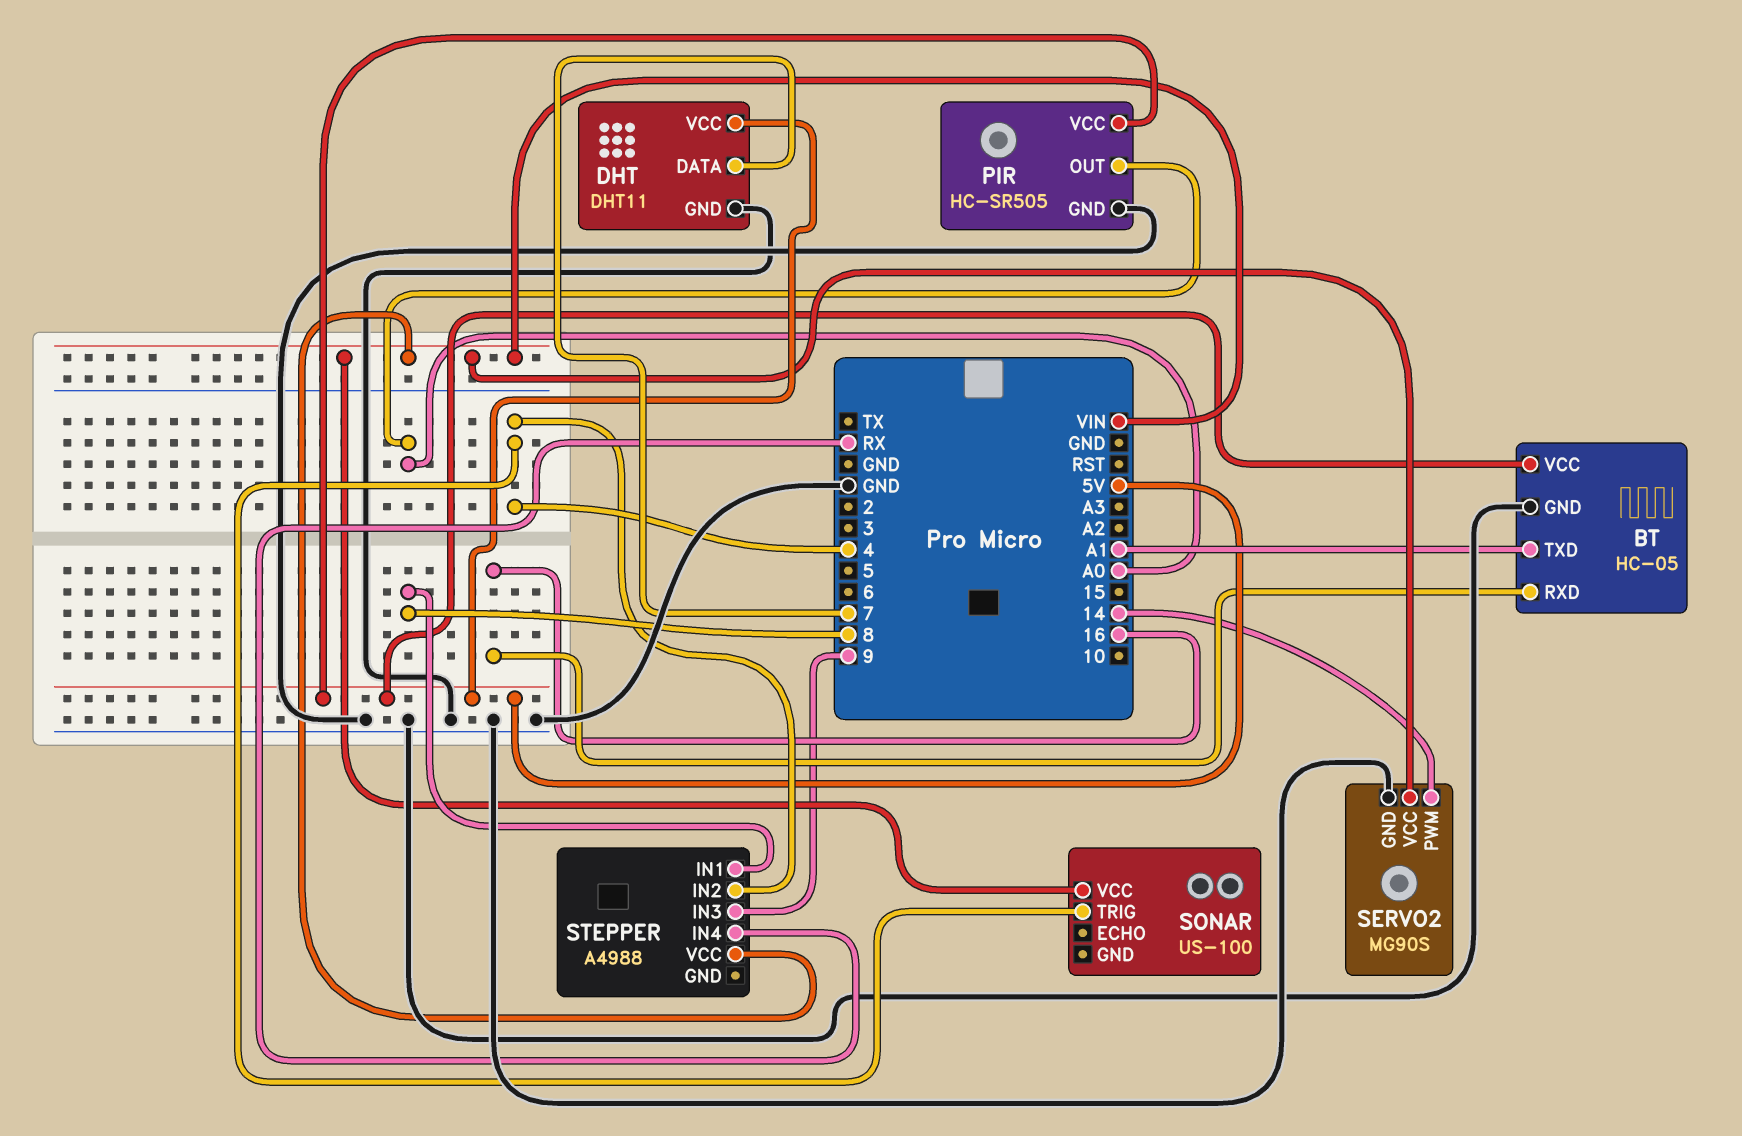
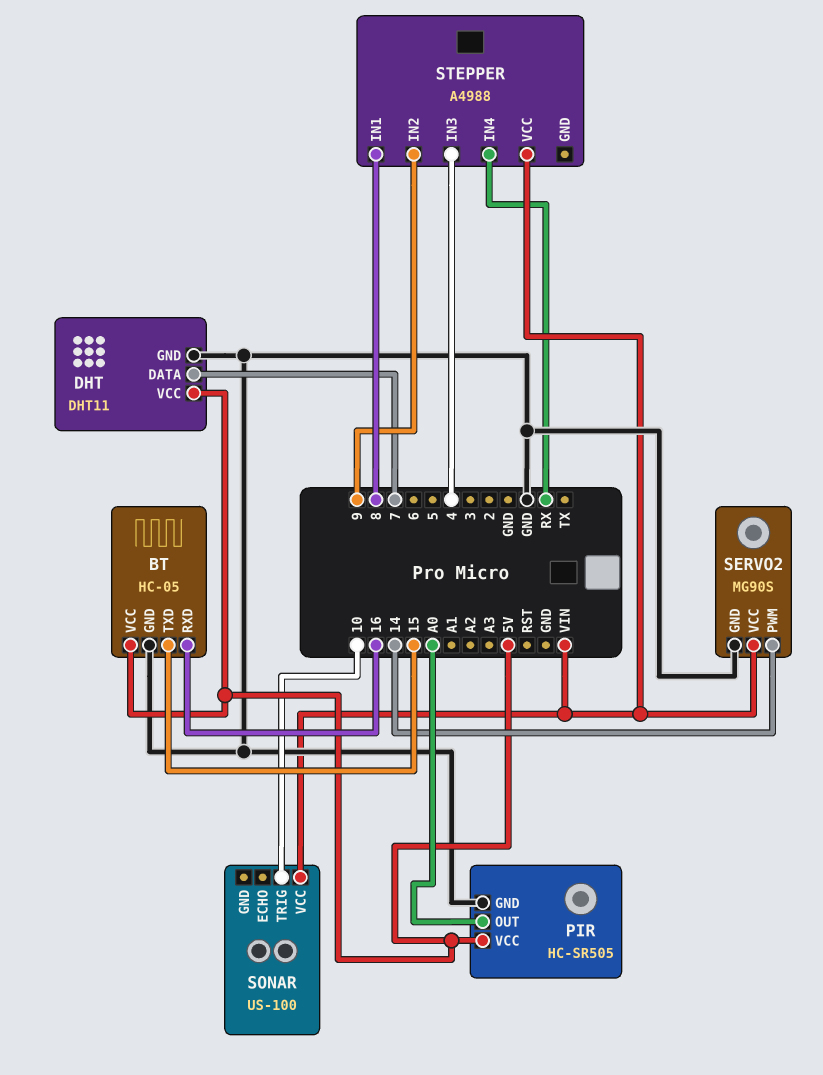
BT pin TXD: A1 -> 15
SONAR pin TRIG: 4 -> 10
STEPPER pin IN2: 4 -> 9
STEPPER pin IN3: 9 -> 4

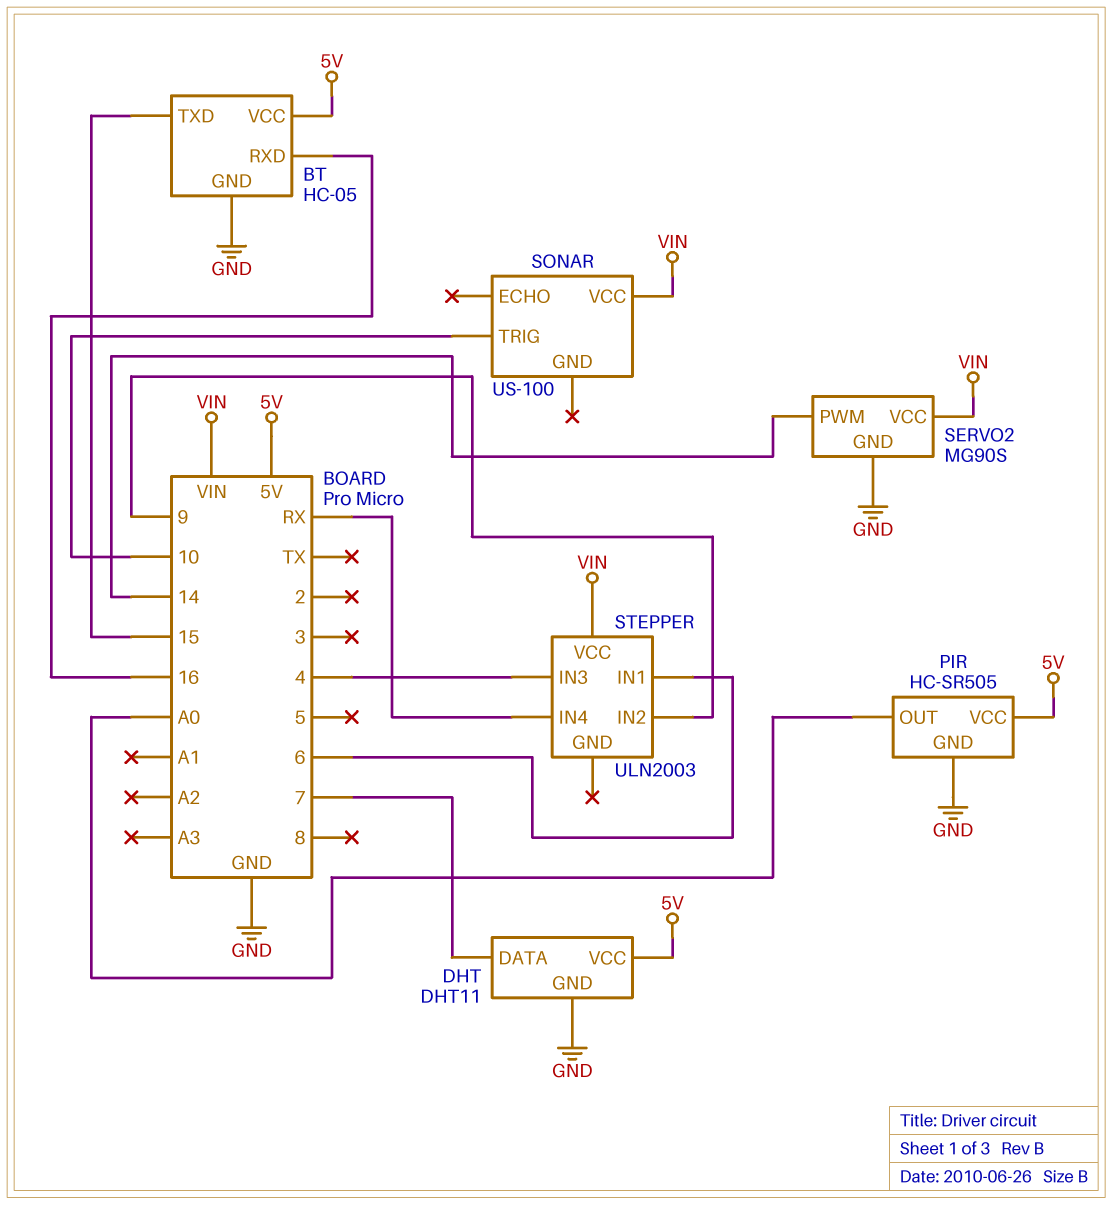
STEPPER: A4988 -> ULN2003
STEPPER pin IN1: 8 -> 6

